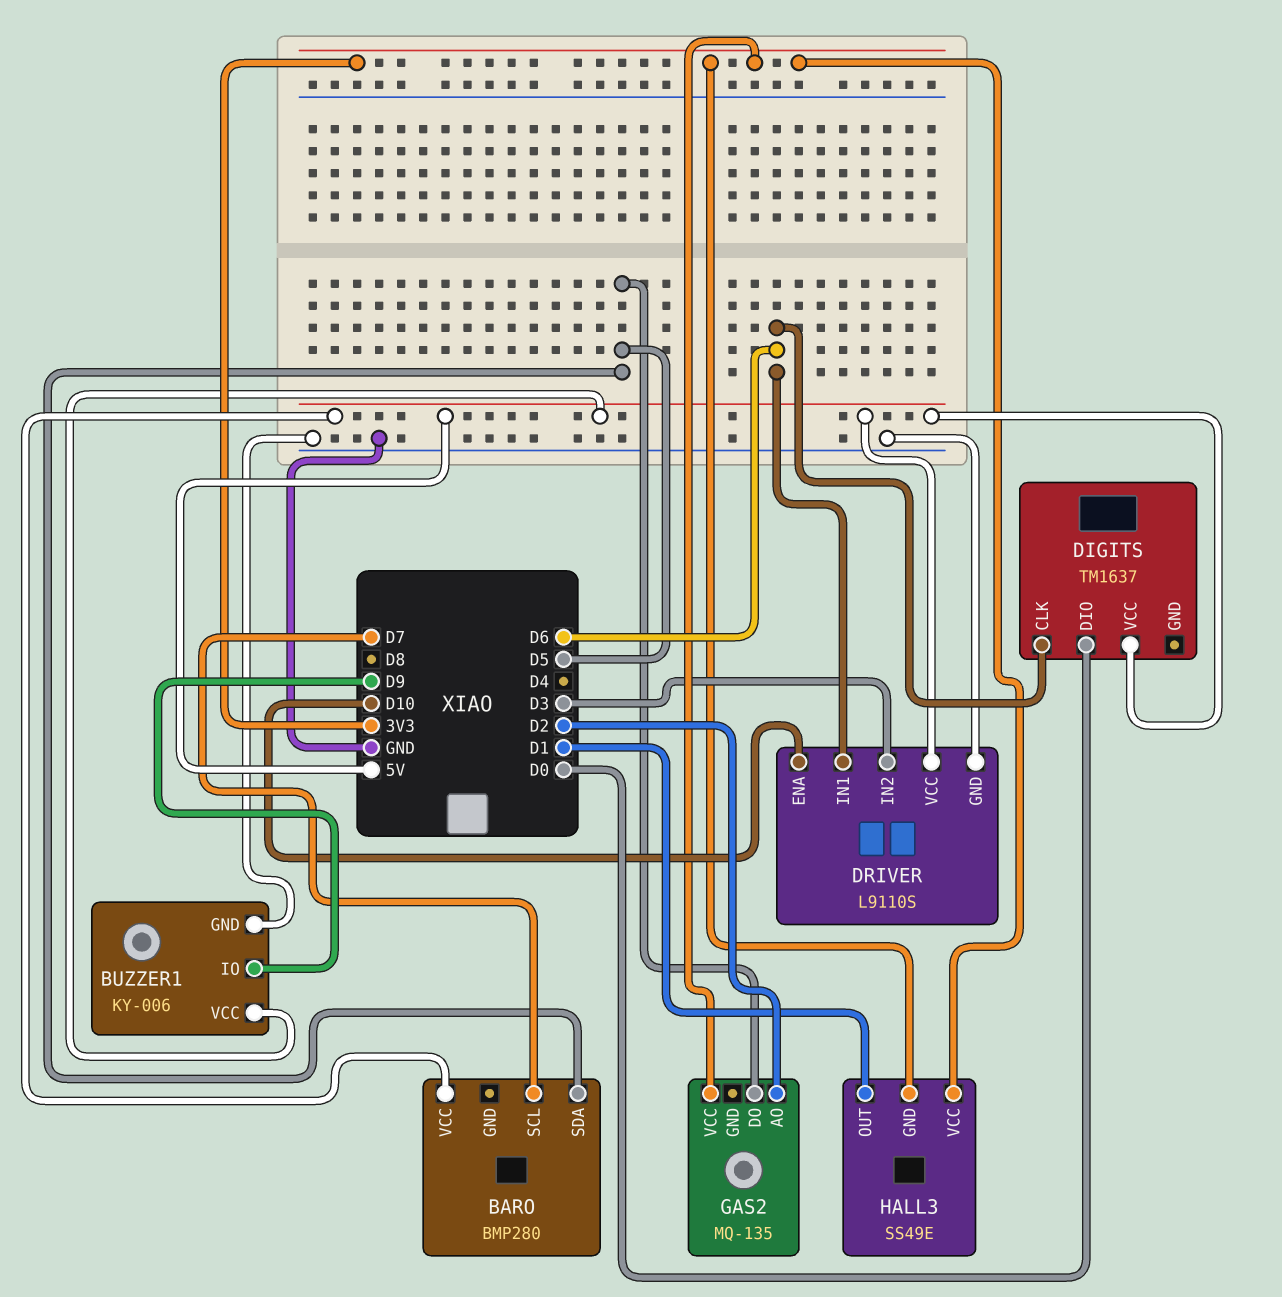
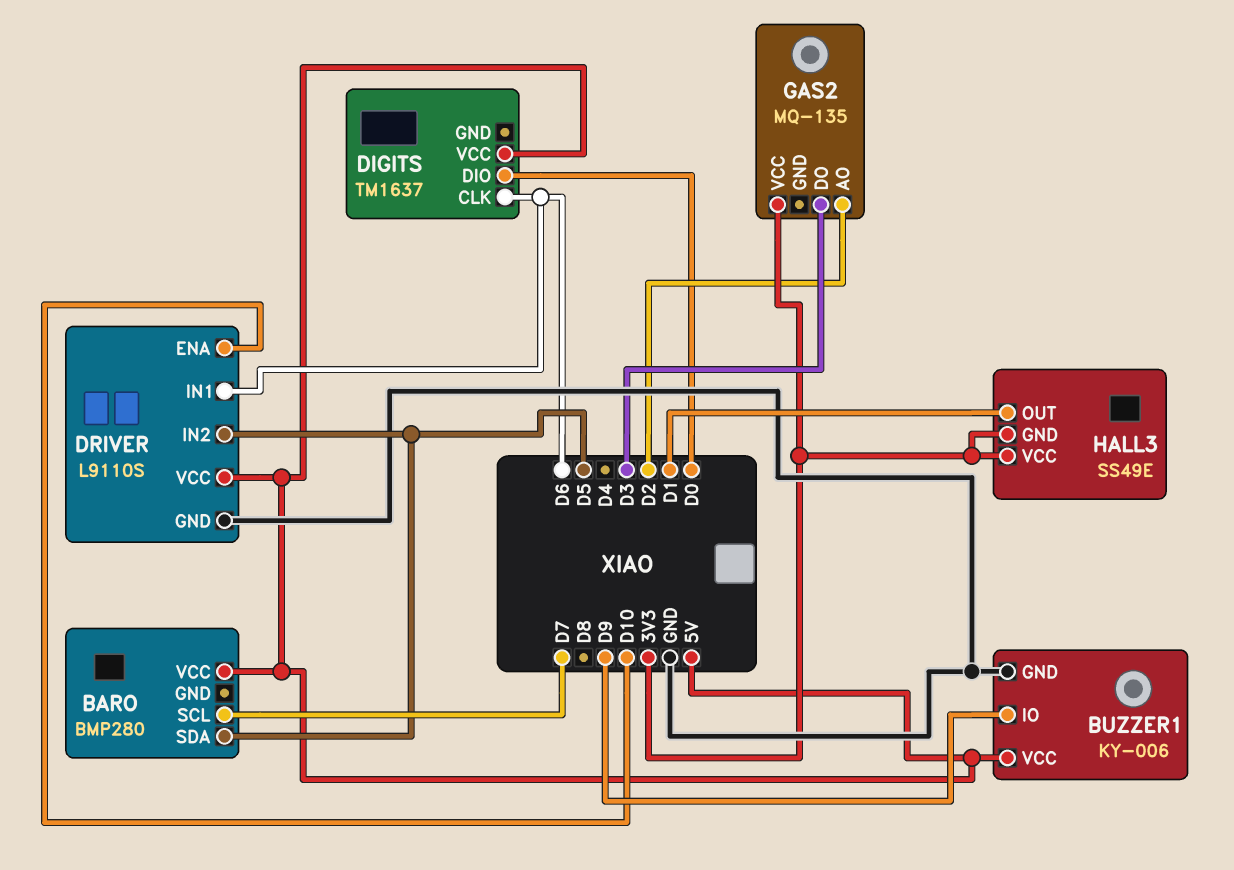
DRIVER pin IN2: D3 -> D5
GAS2 pin DO: D5 -> D3

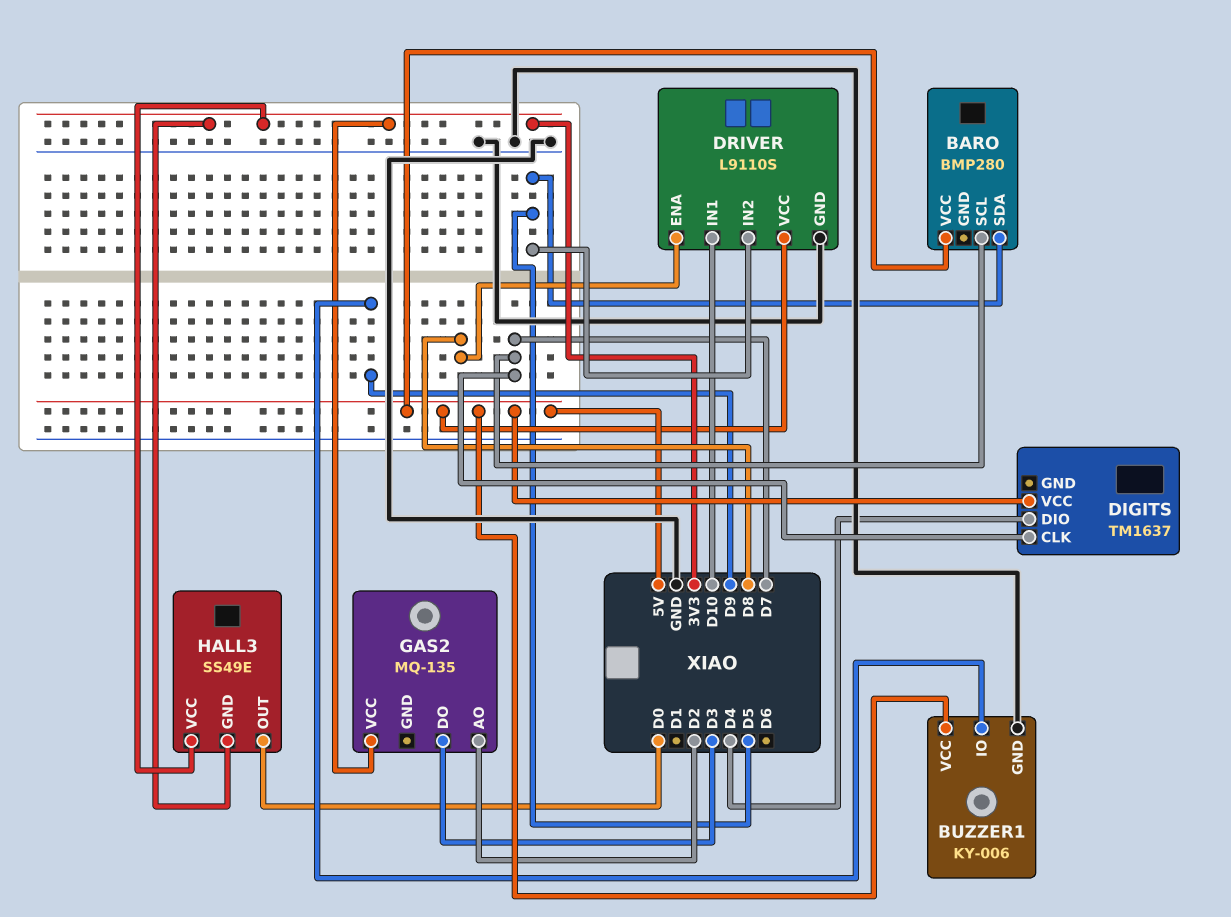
DIGITS pin CLK: D6 -> D7
DIGITS pin DIO: D0 -> D4
DRIVER pin ENA: D10 -> D8
DRIVER pin IN1: D6 -> D10
HALL3 pin OUT: D1 -> D0

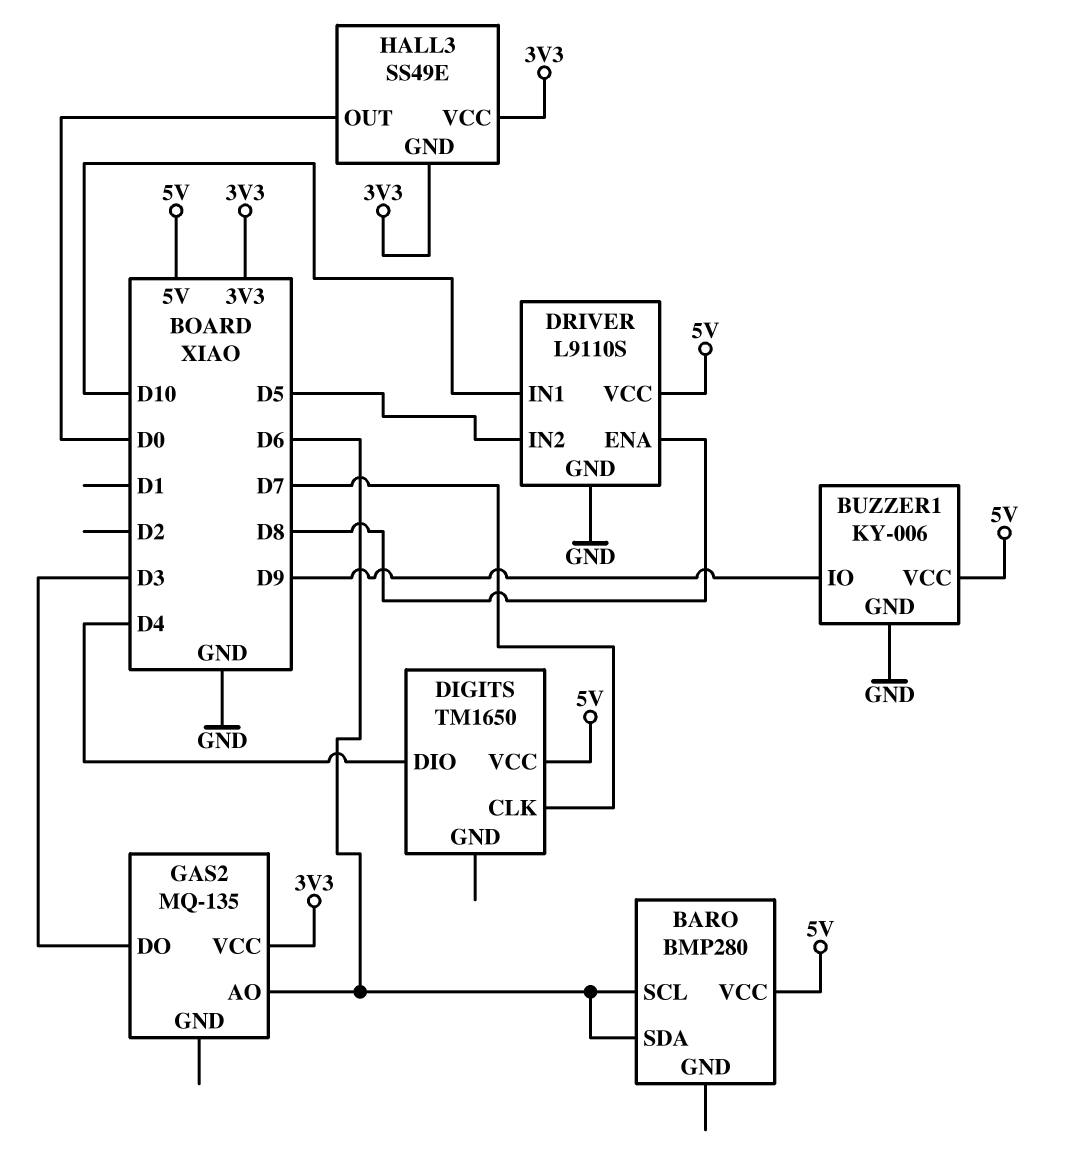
BARO pin SCL: D7 -> D6
BARO pin SDA: D5 -> D6
DIGITS: TM1637 -> TM1650
GAS2 pin AO: D2 -> D6

